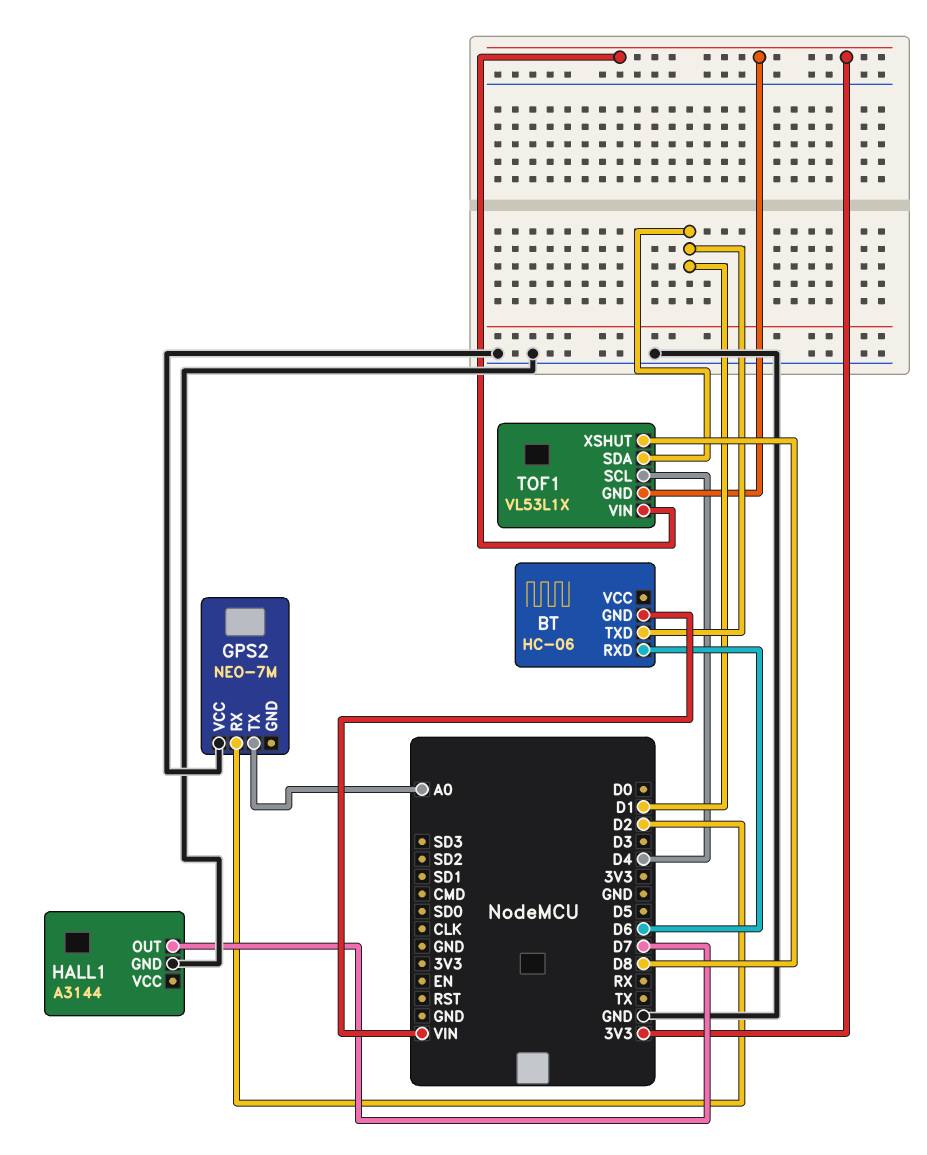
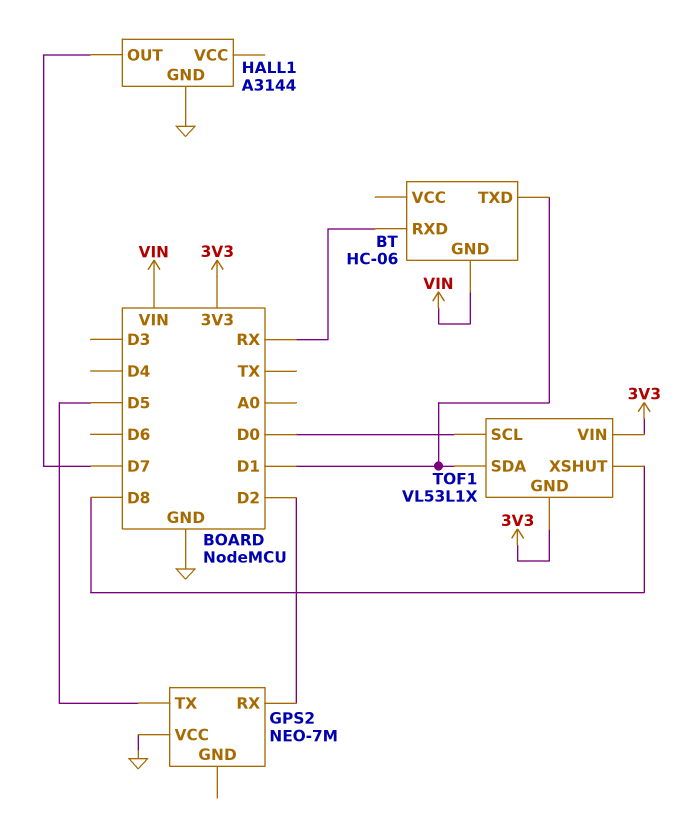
BT pin RXD: D6 -> RX
GPS2 pin TX: A0 -> D5
TOF1 pin SCL: D4 -> D0

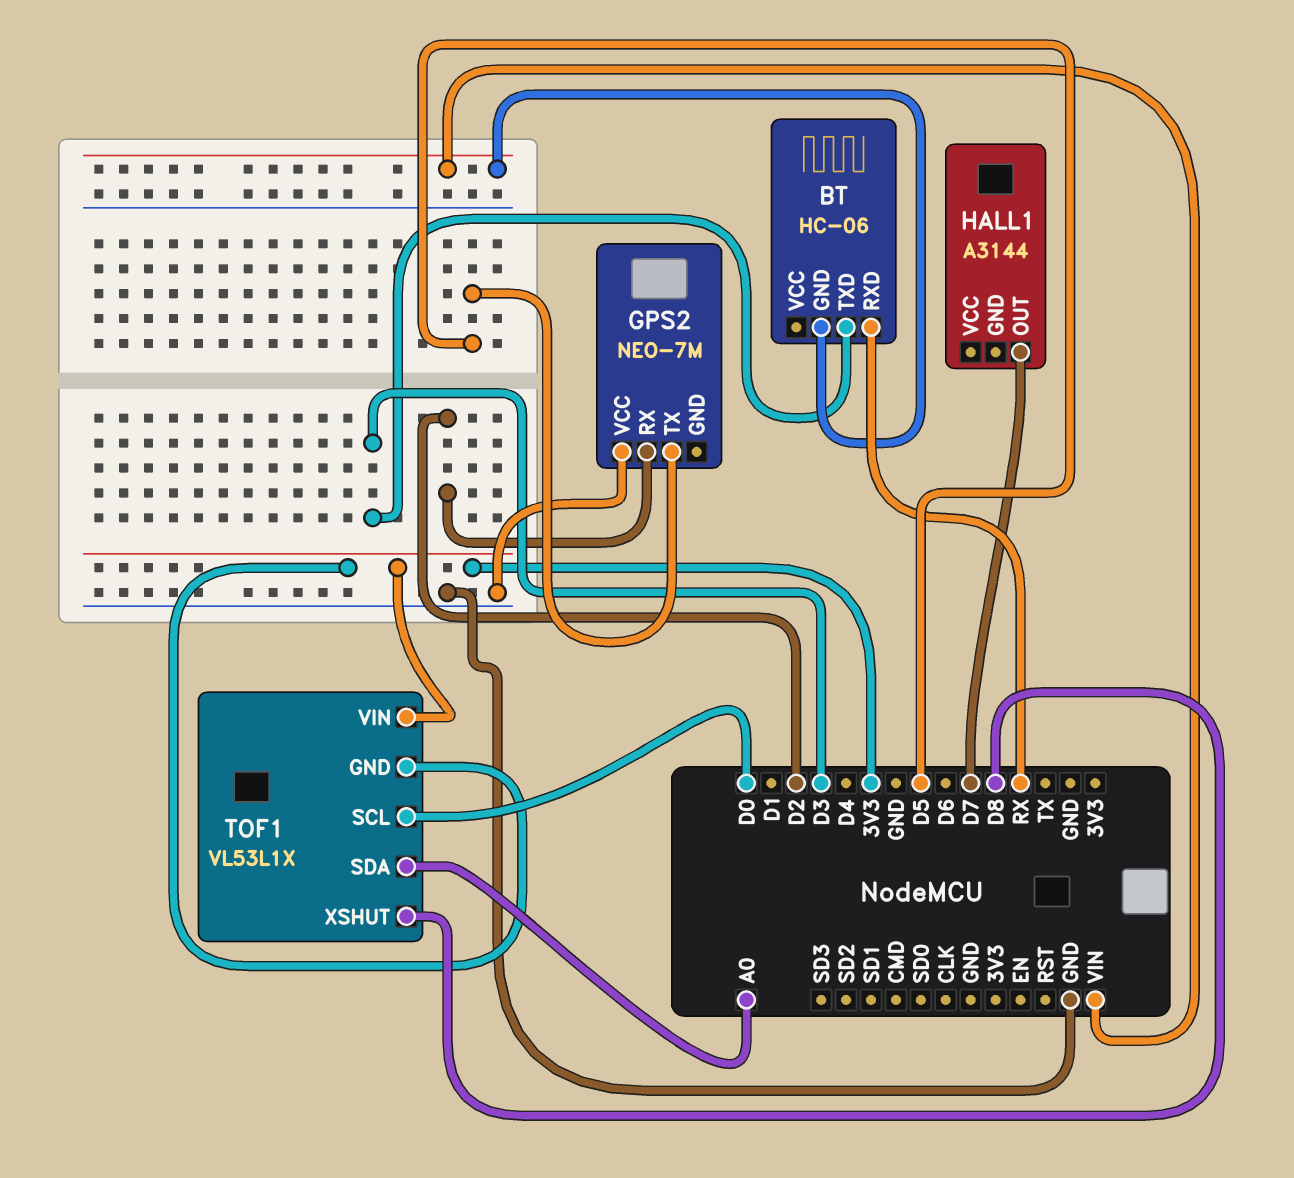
BT pin TXD: D1 -> D3
HALL1 pin GND: GND -> none
TOF1 pin SDA: D1 -> A0

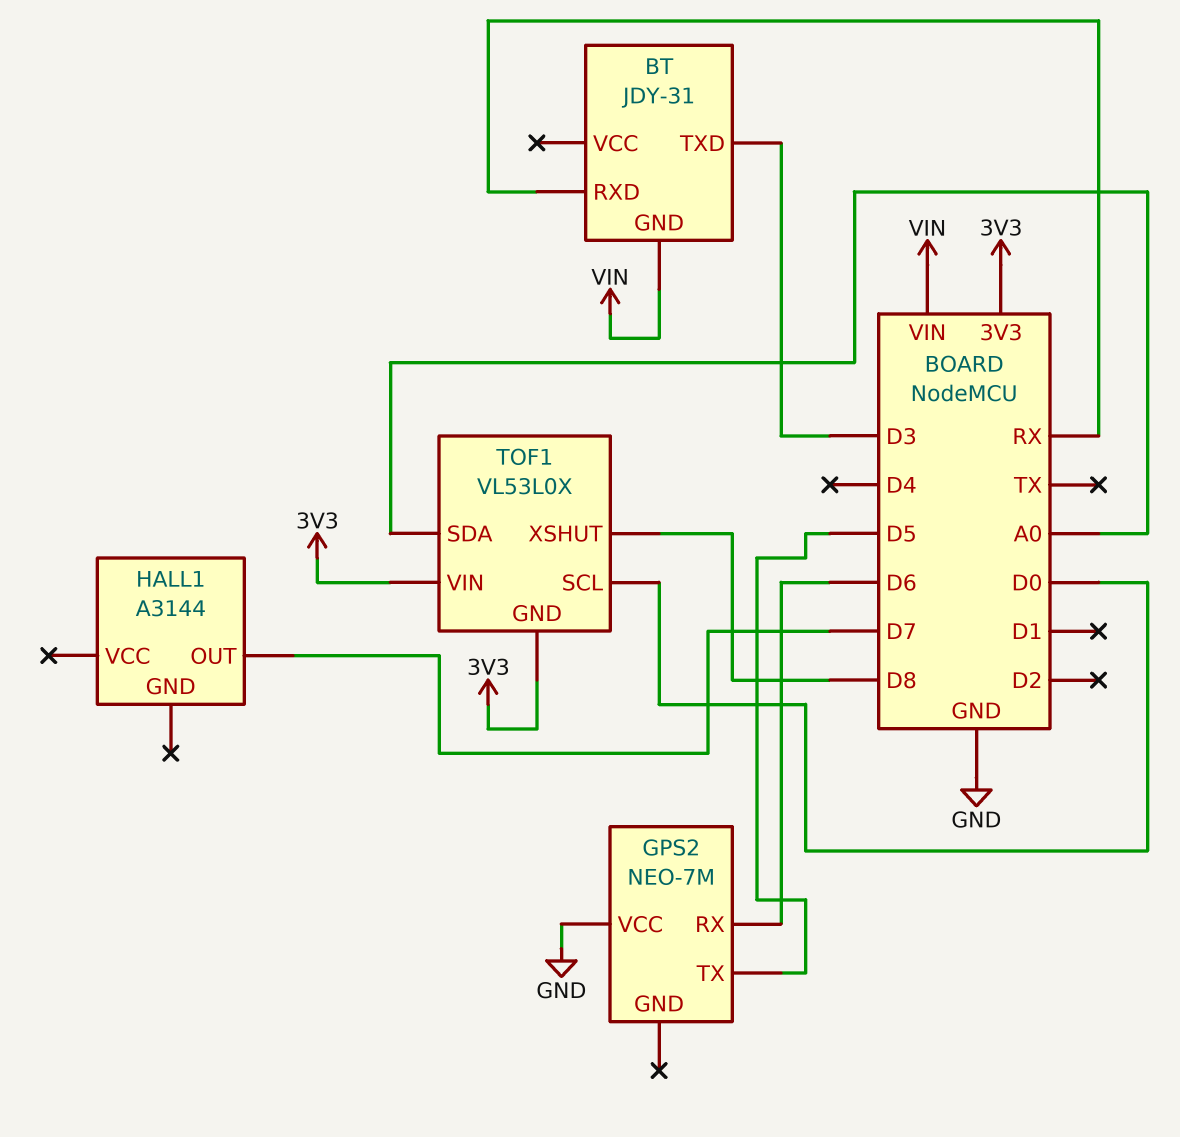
BT: HC-06 -> JDY-31
GPS2 pin RX: D2 -> D6
TOF1: VL53L1X -> VL53L0X

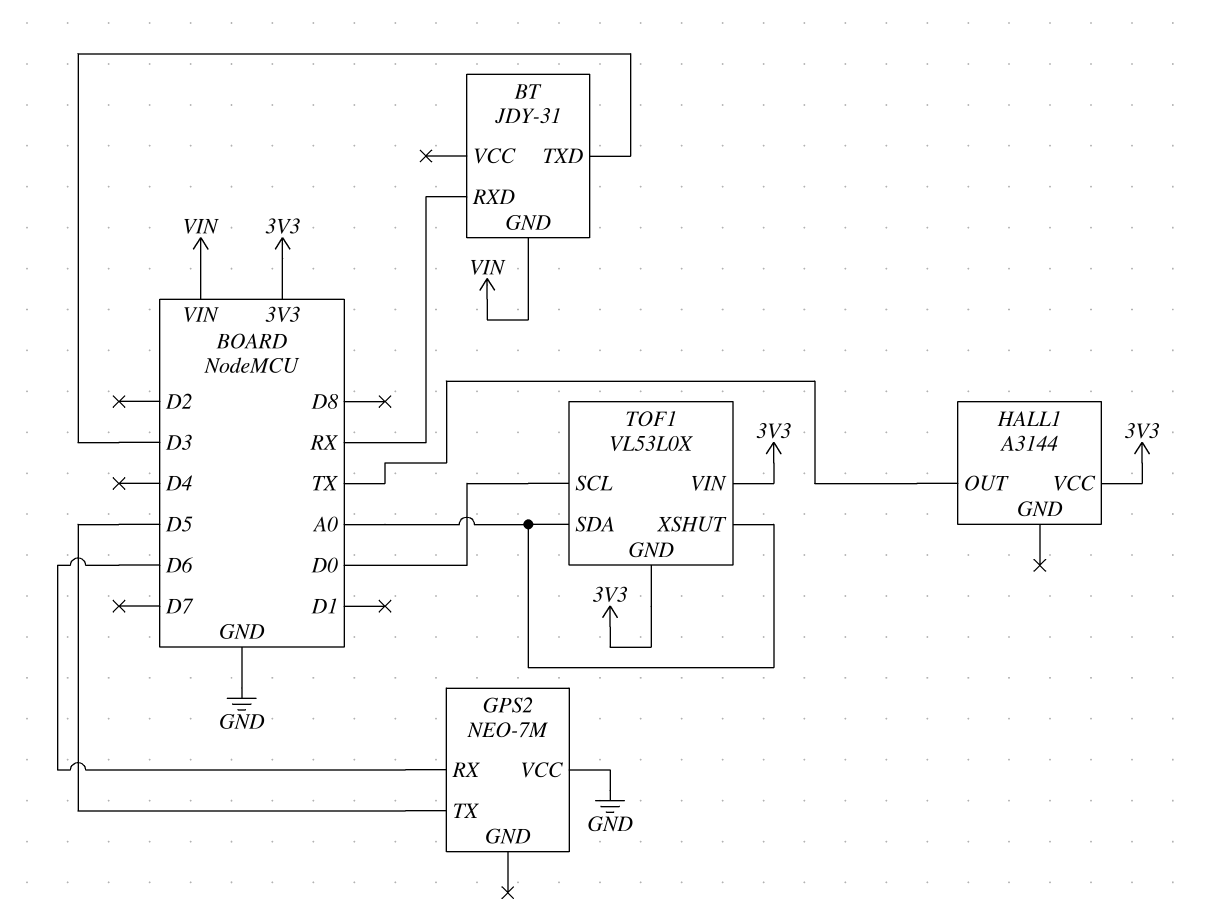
HALL1 pin OUT: D7 -> TX
HALL1 pin VCC: none -> 3V3
TOF1 pin XSHUT: D8 -> A0

